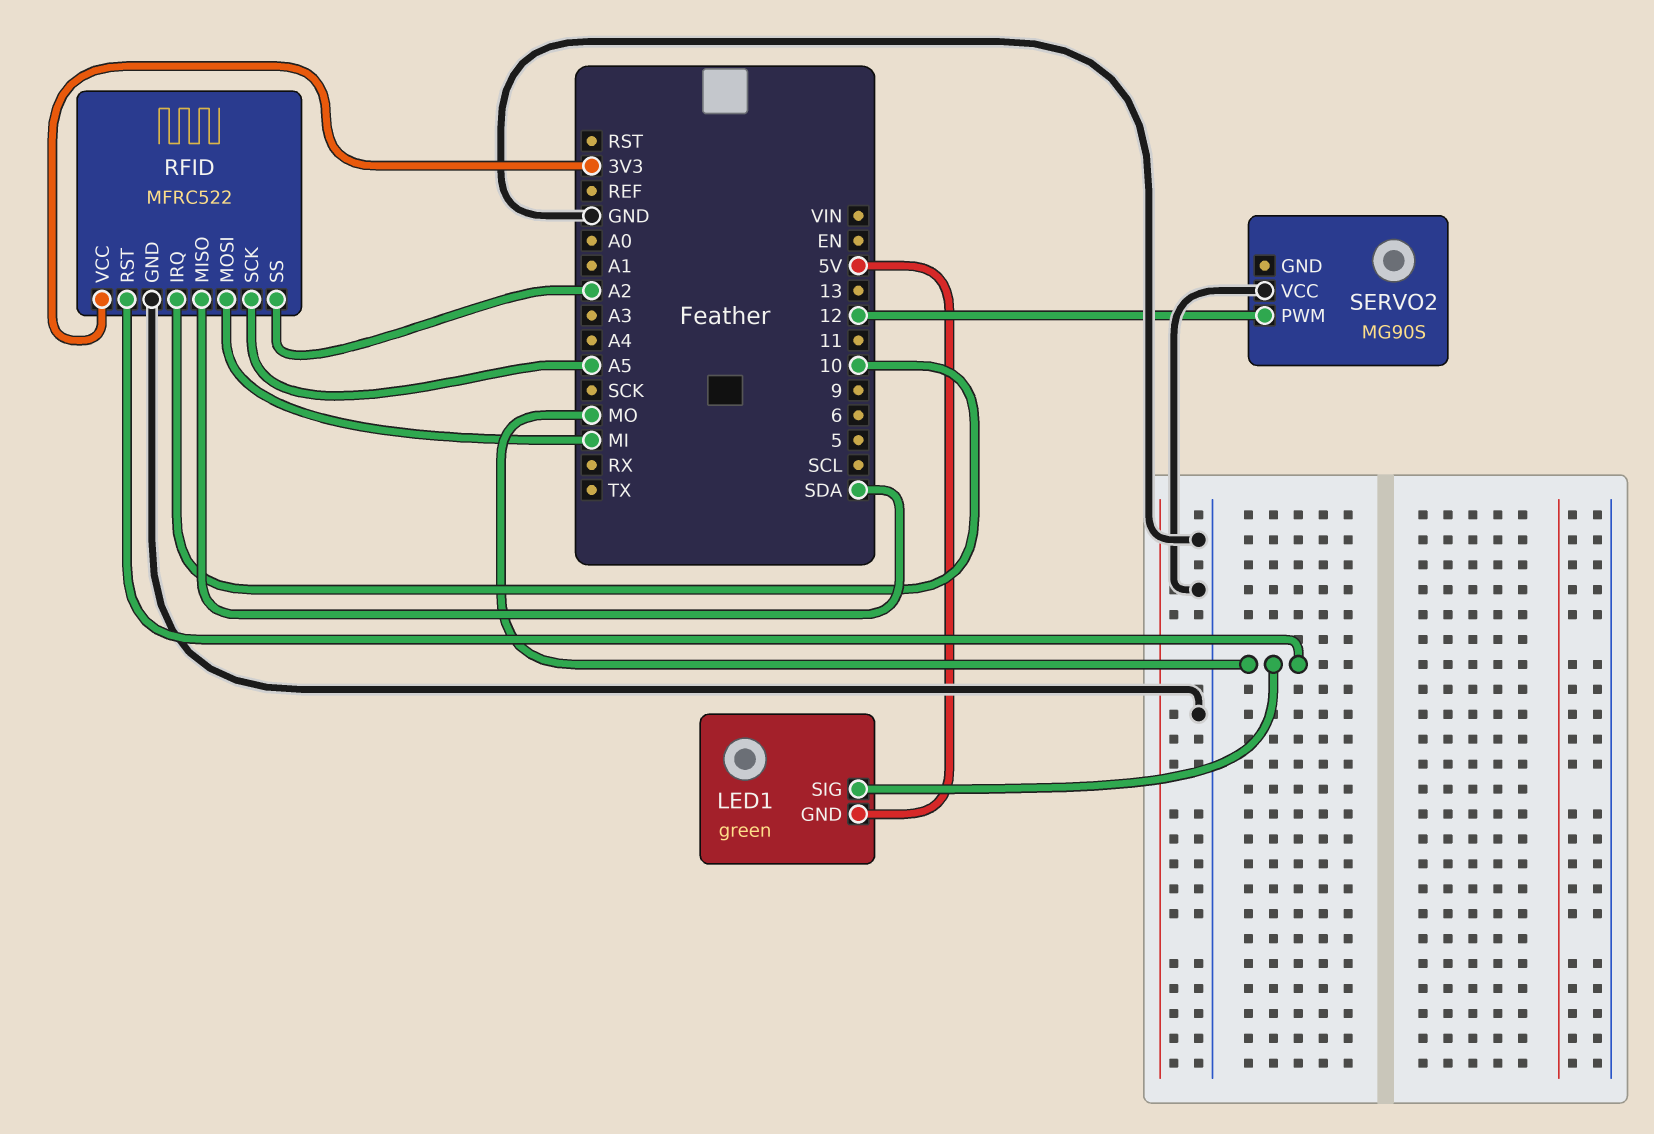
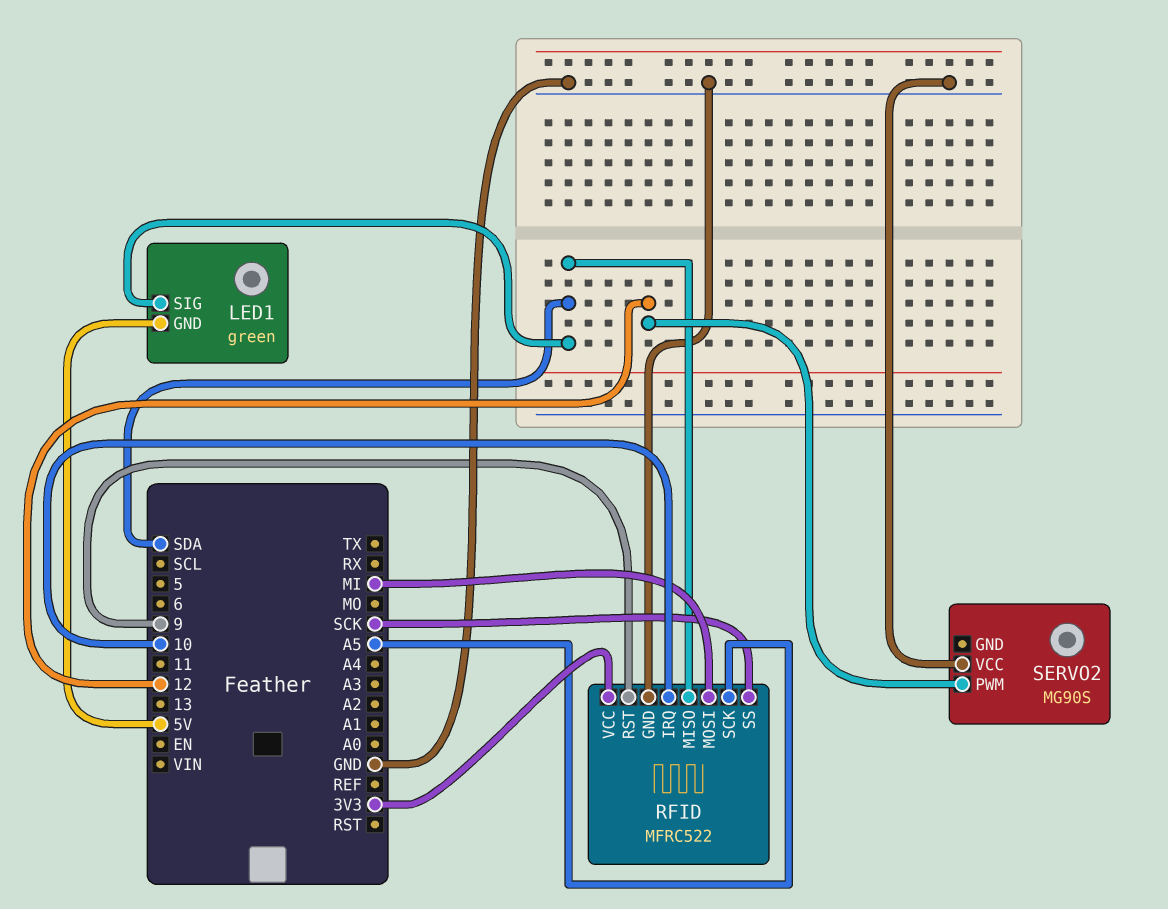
LED1 pin SIG: MO -> SDA
RFID pin RST: MO -> 9
RFID pin SS: A2 -> SCK

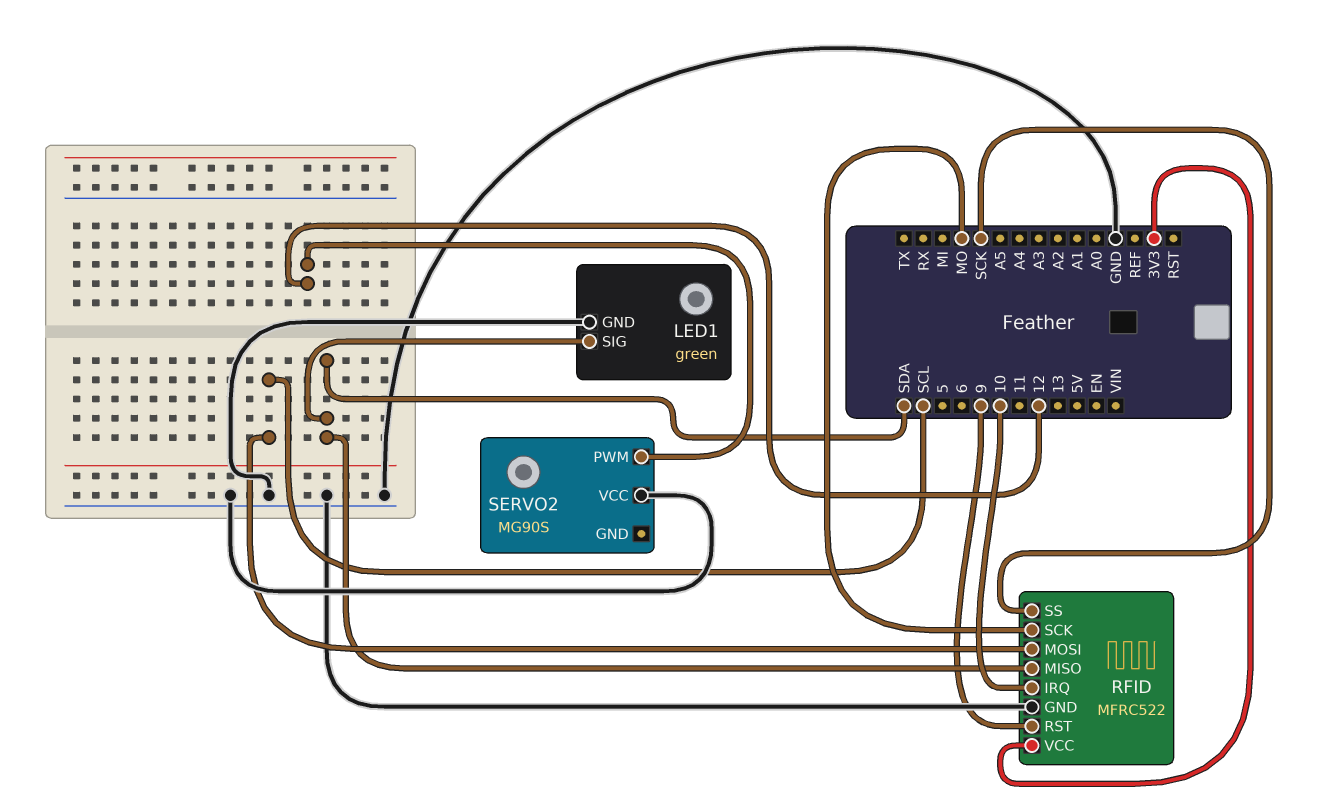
LED1 pin GND: 5V -> GND
RFID pin MOSI: MI -> SCL
RFID pin SCK: A5 -> MO

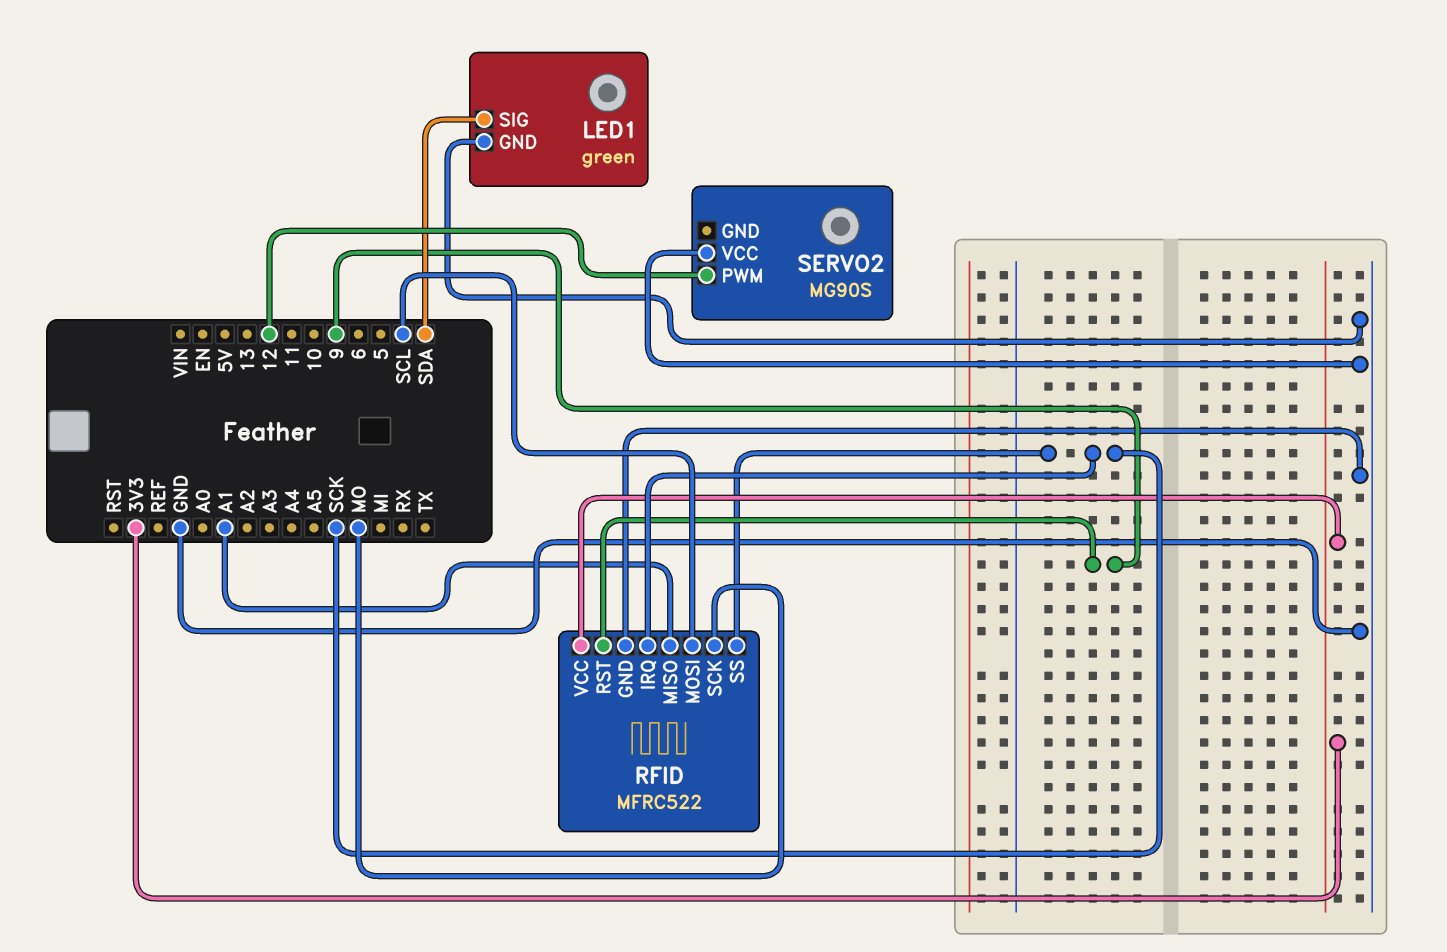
RFID pin IRQ: 10 -> SCK
RFID pin MISO: SDA -> A1

